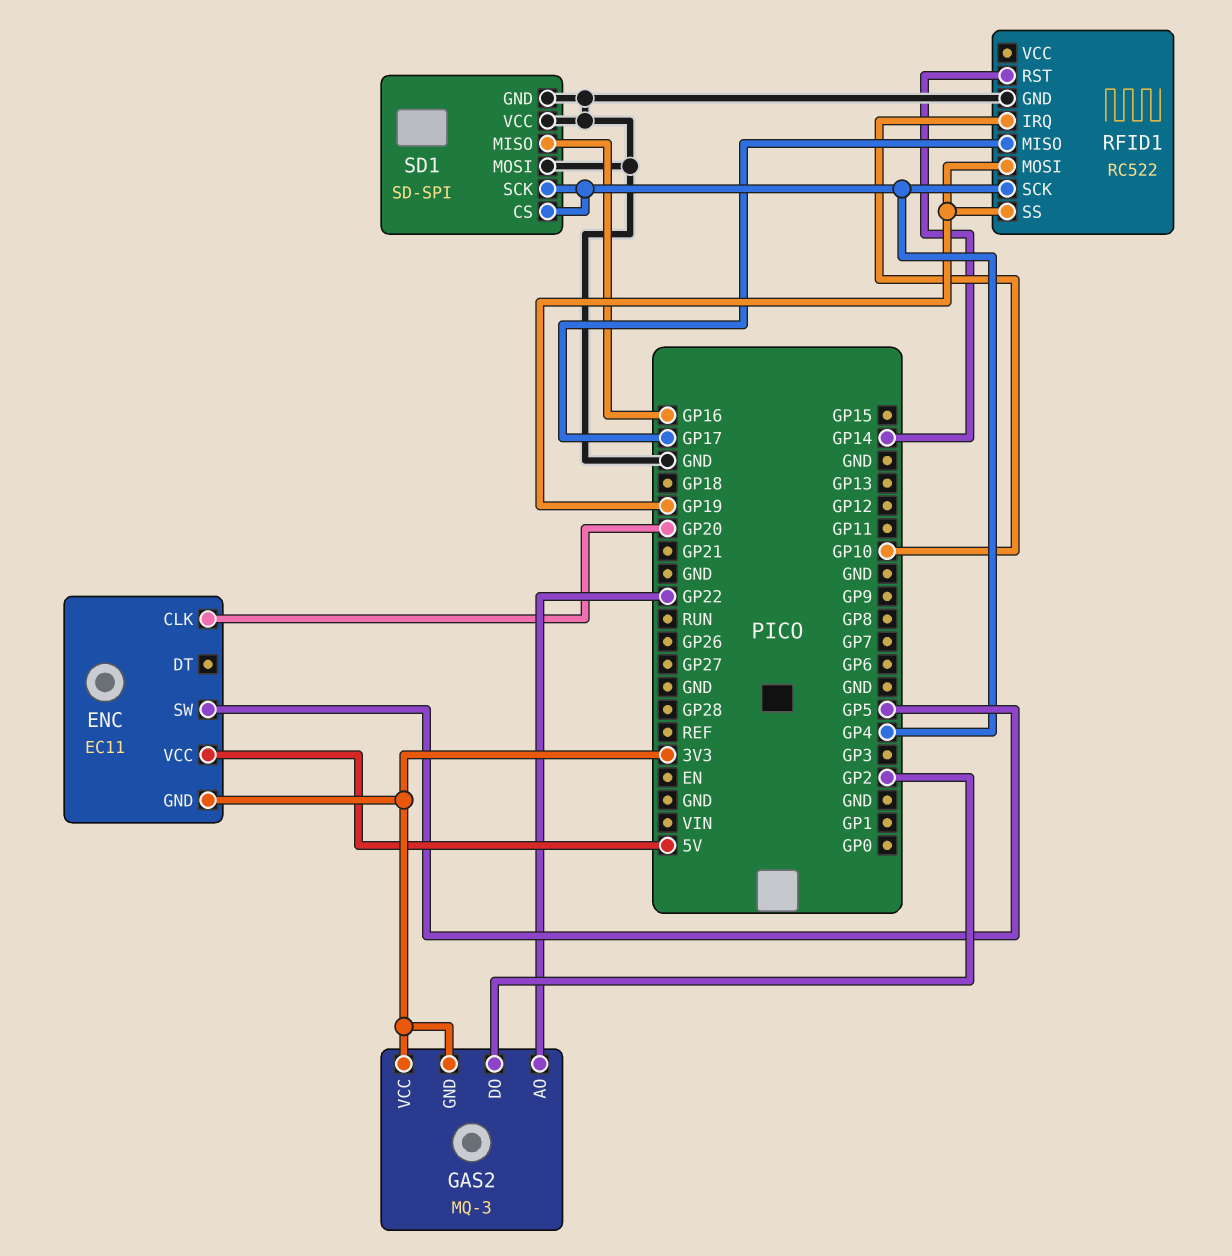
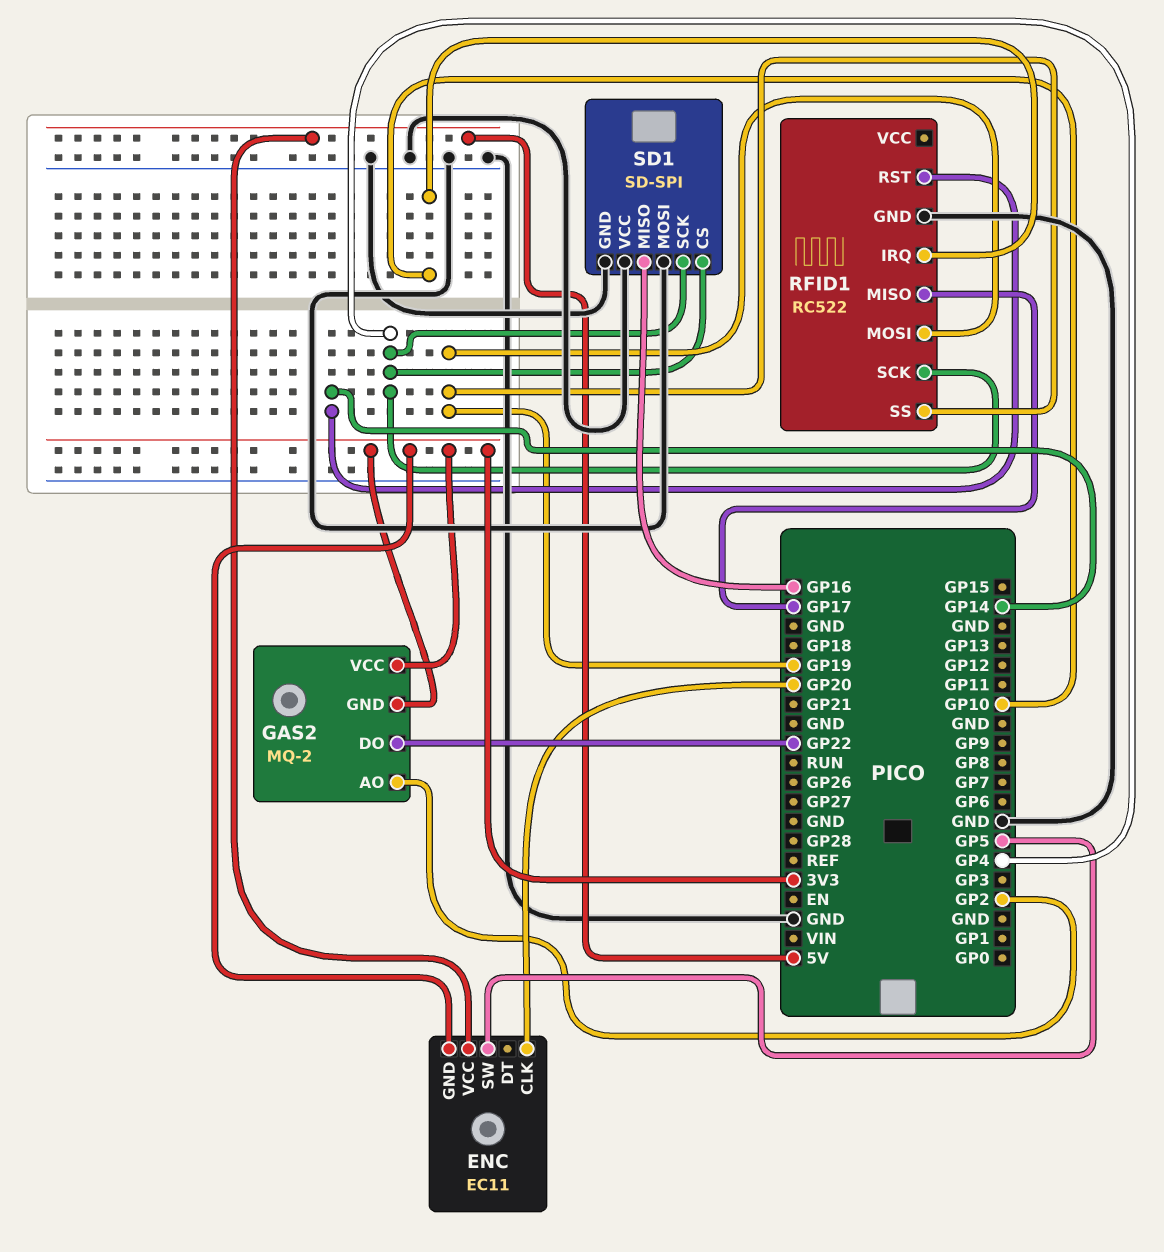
GAS2: MQ-3 -> MQ-2
GAS2 pin AO: GP22 -> GP2
GAS2 pin DO: GP2 -> GP22

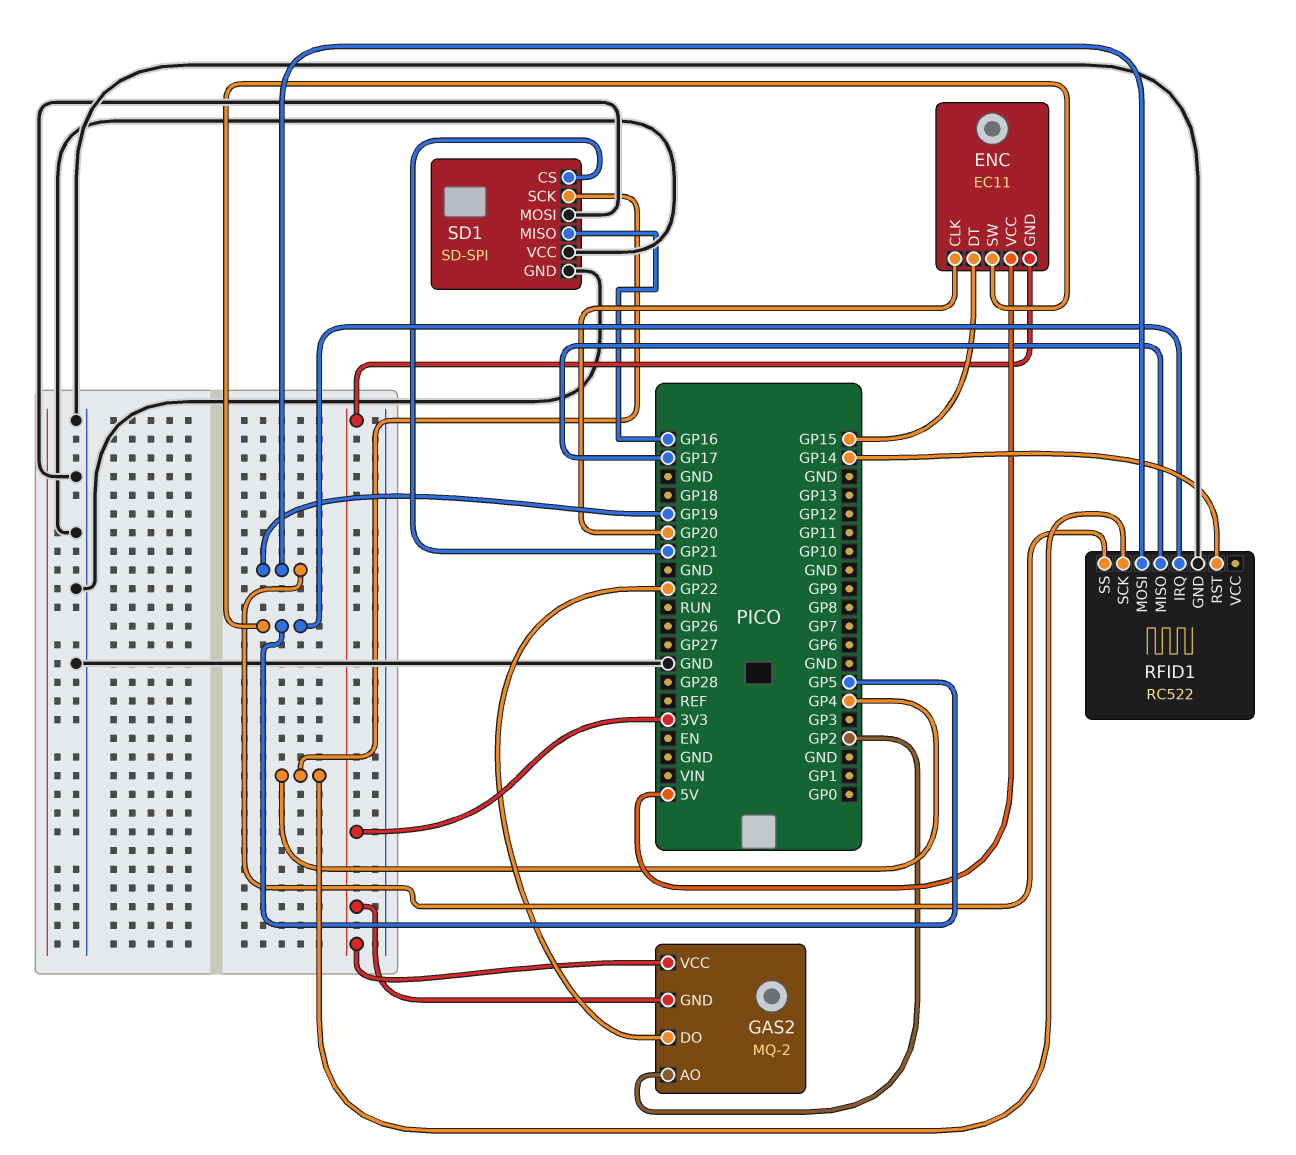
ENC pin DT: none -> GP15
RFID1 pin IRQ: GP10 -> GP5
SD1 pin CS: GP4 -> GP21

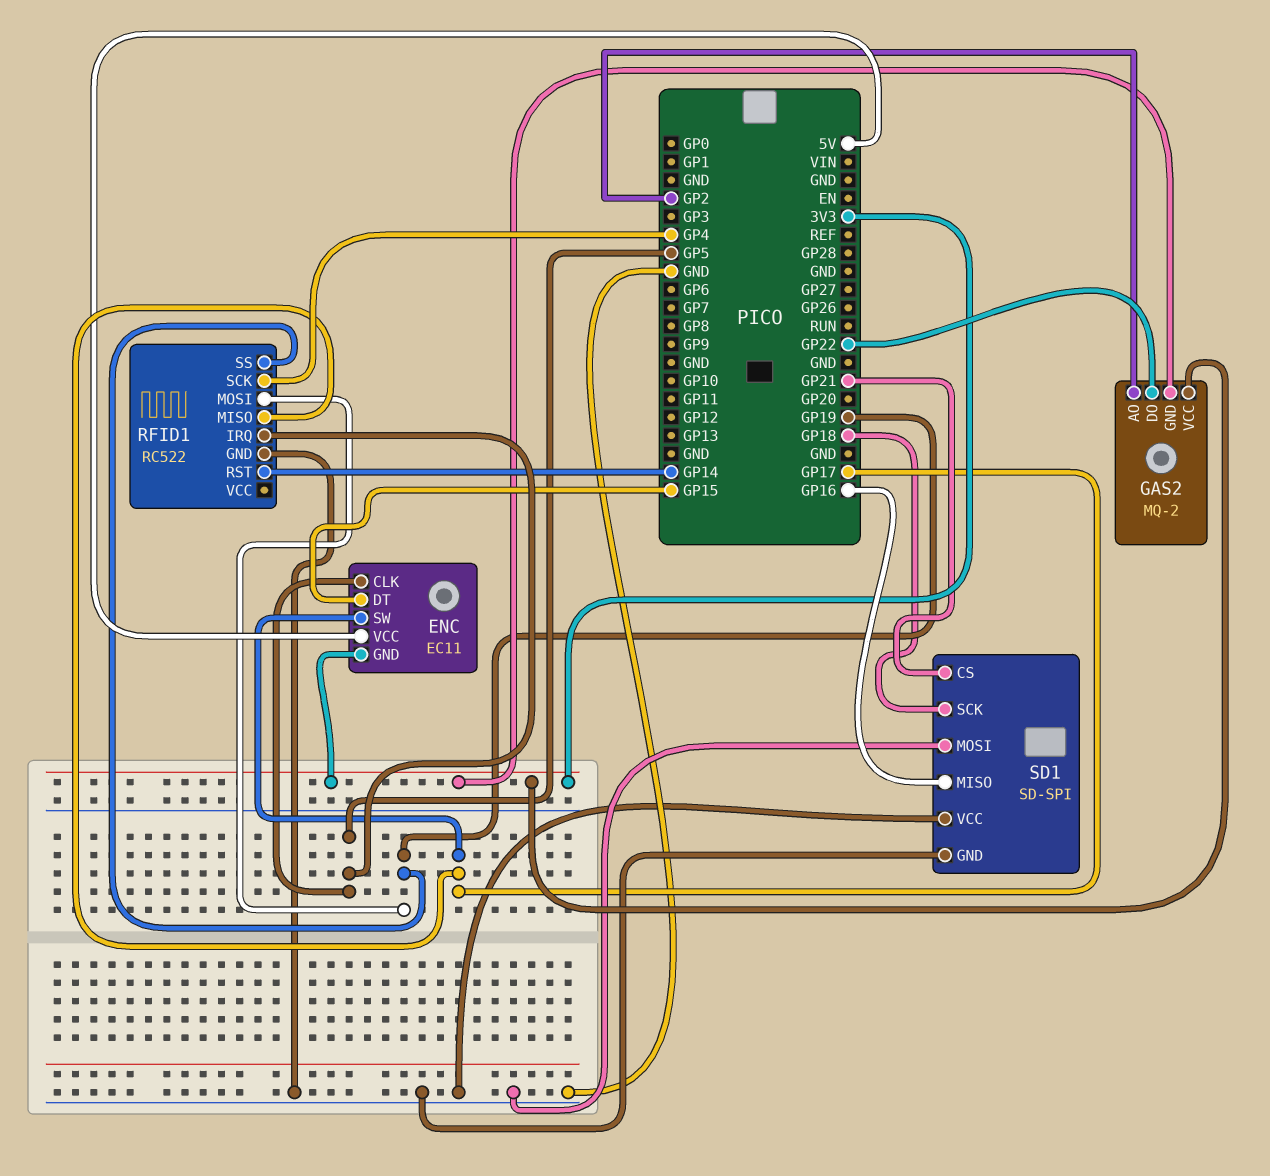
ENC pin CLK: GP20 -> GP5
ENC pin SW: GP5 -> GP17
SD1 pin SCK: GP4 -> GP18

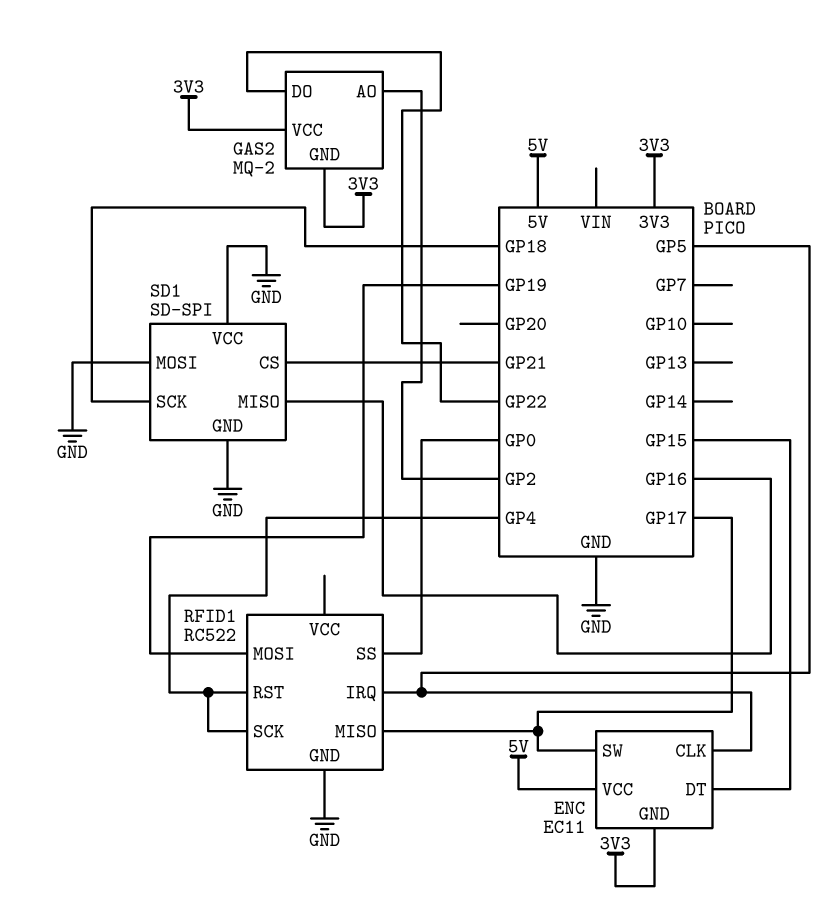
RFID1 pin RST: GP14 -> GP4
RFID1 pin SS: GP19 -> GP0

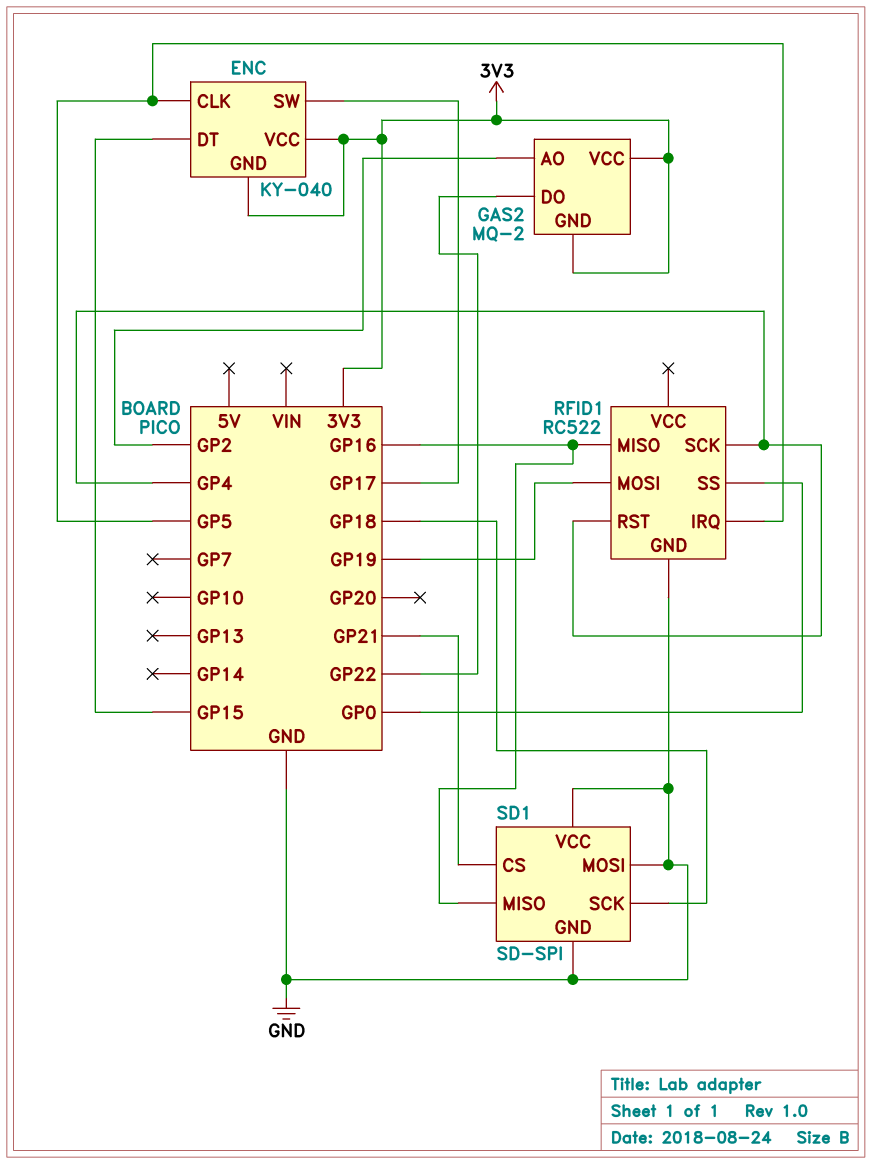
ENC: EC11 -> KY-040
ENC pin VCC: 5V -> 3V3
RFID1 pin MISO: GP17 -> GP16

